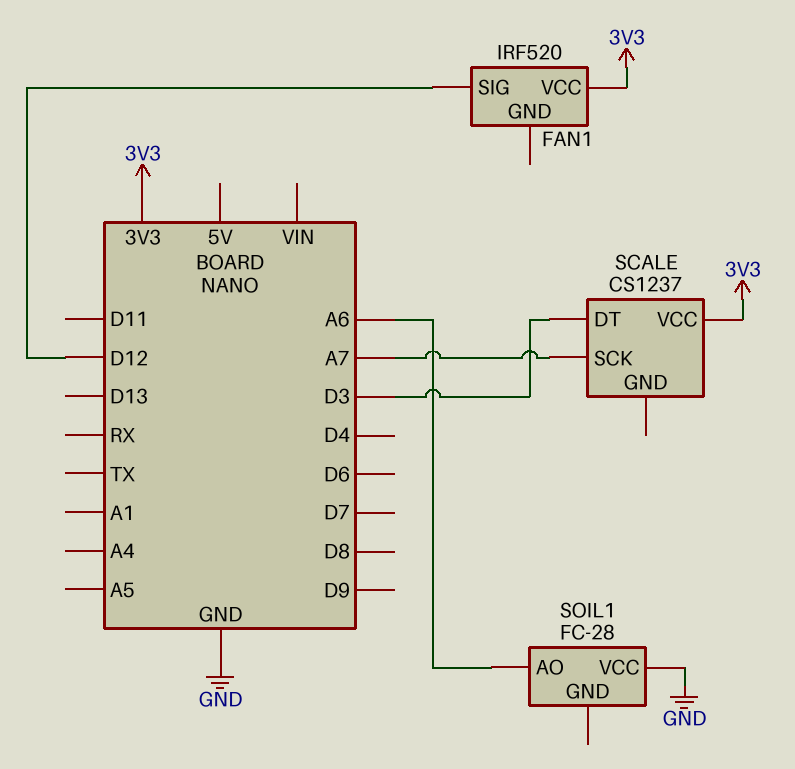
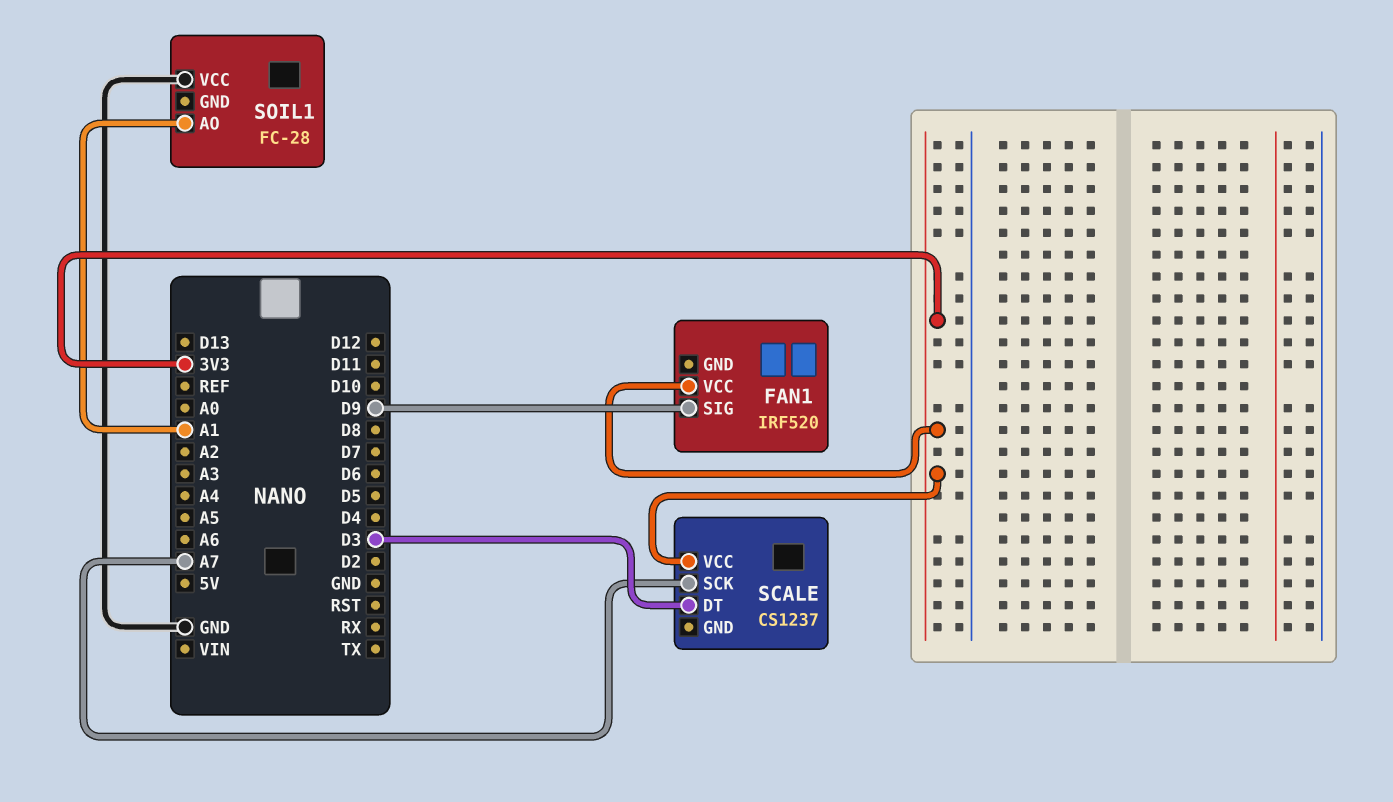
FAN1 pin SIG: D12 -> D9
SOIL1 pin AO: A6 -> A1

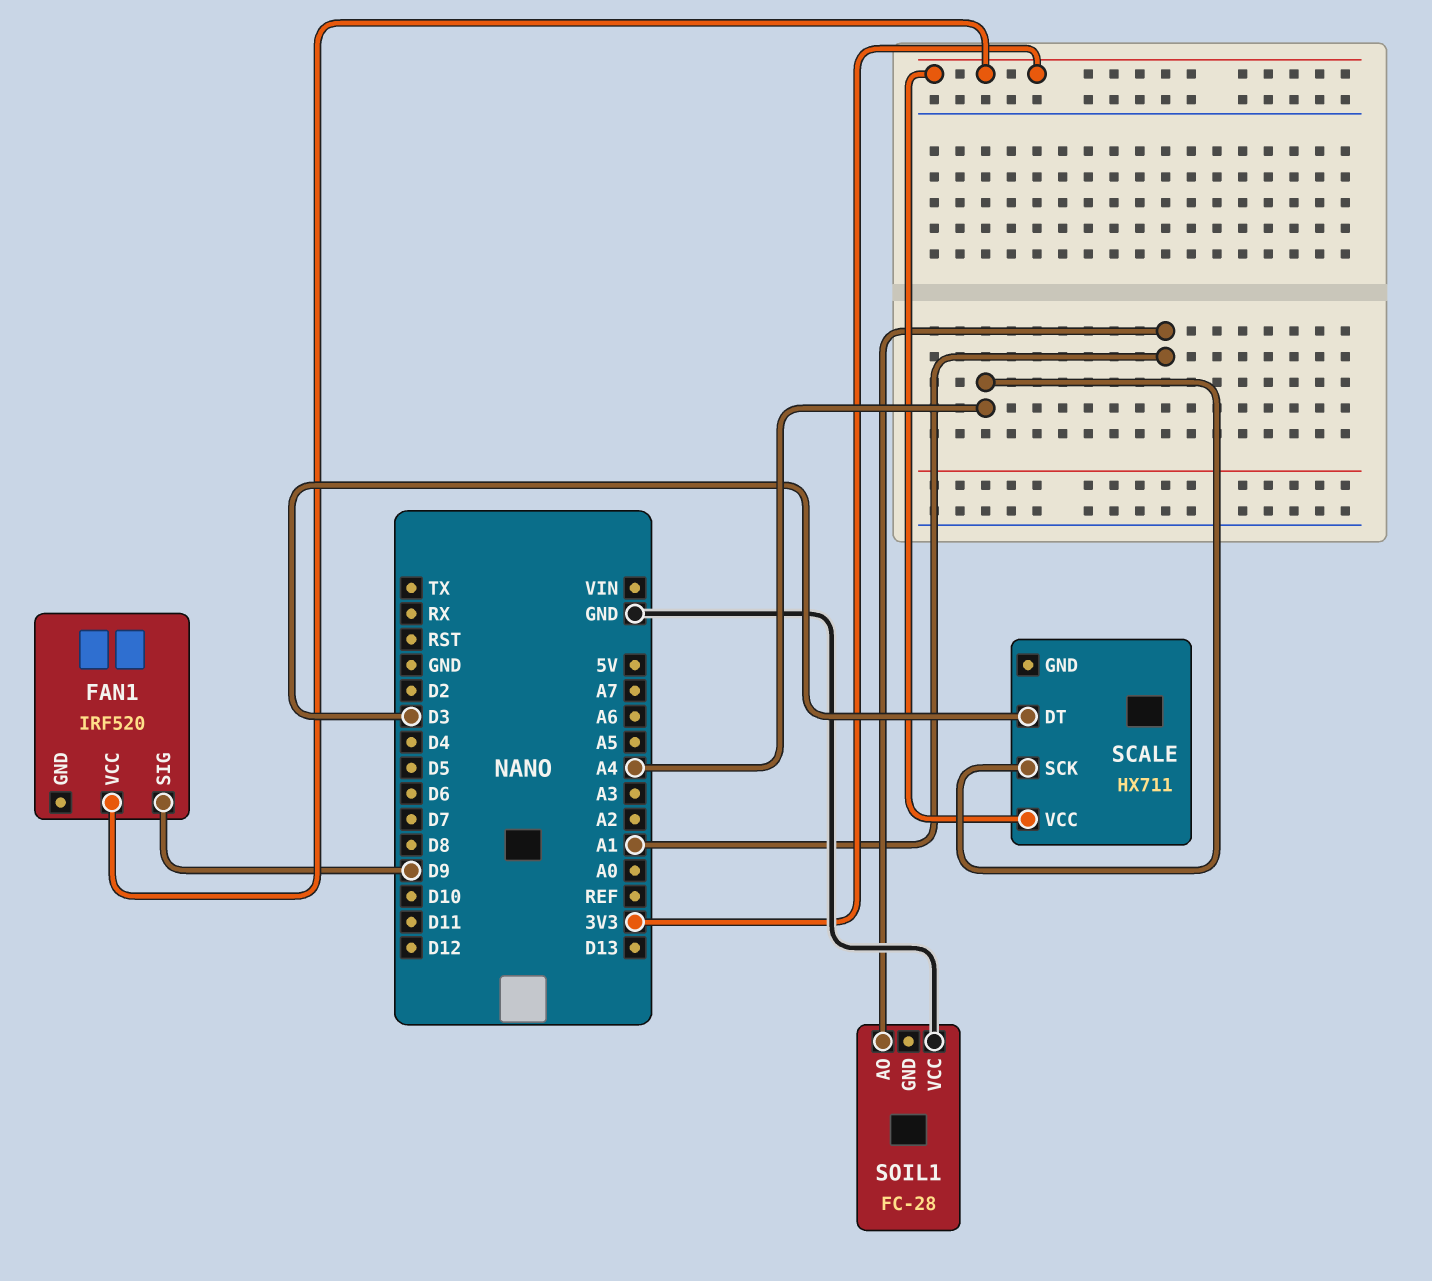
SCALE: CS1237 -> HX711
SCALE pin SCK: A7 -> A4

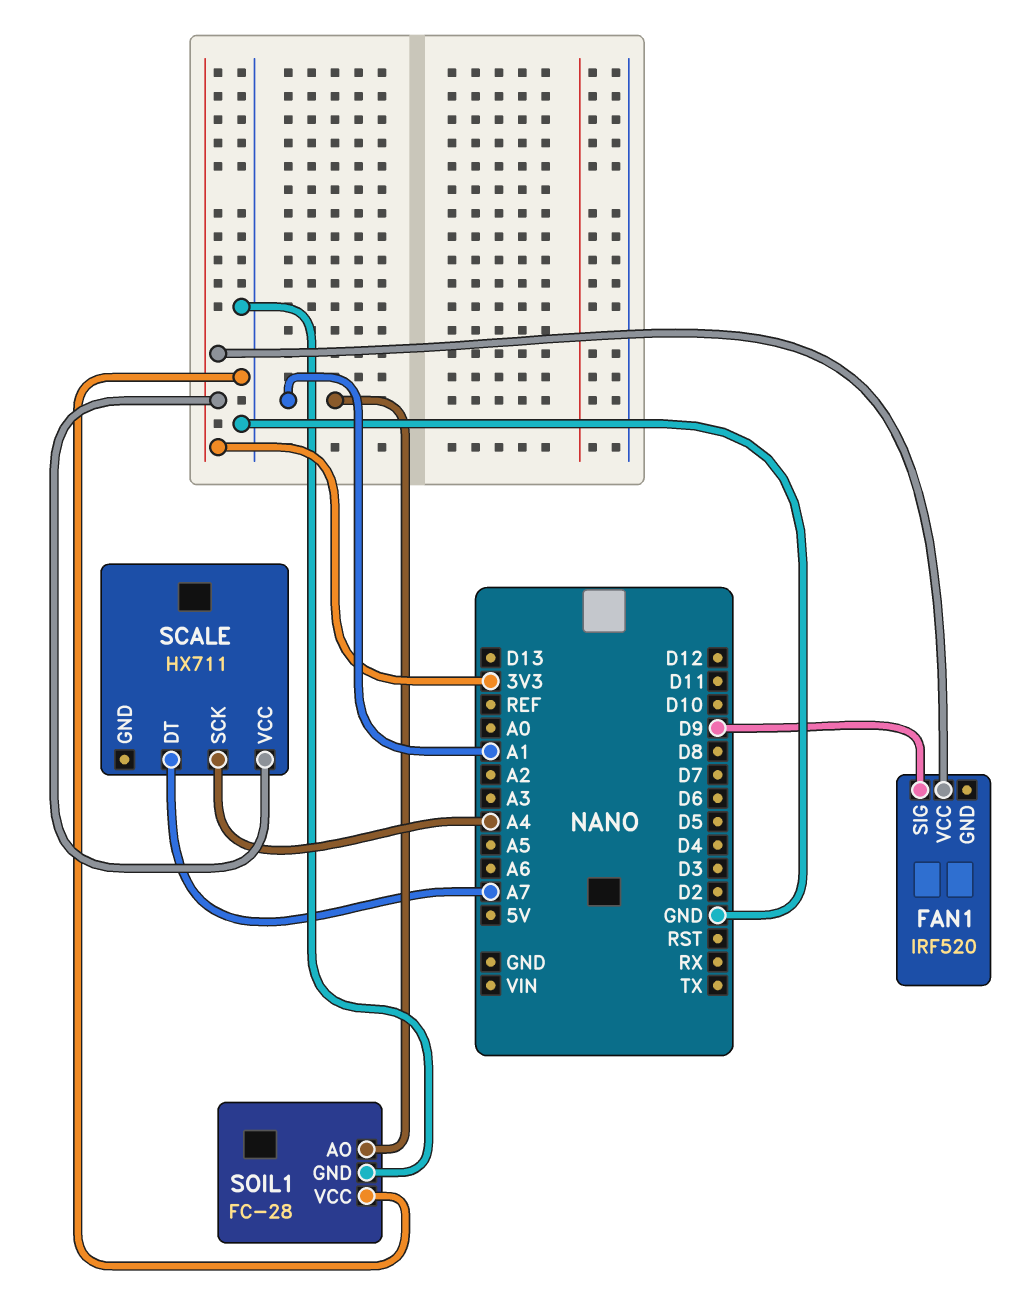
SCALE pin DT: D3 -> A7
SOIL1 pin GND: none -> GND

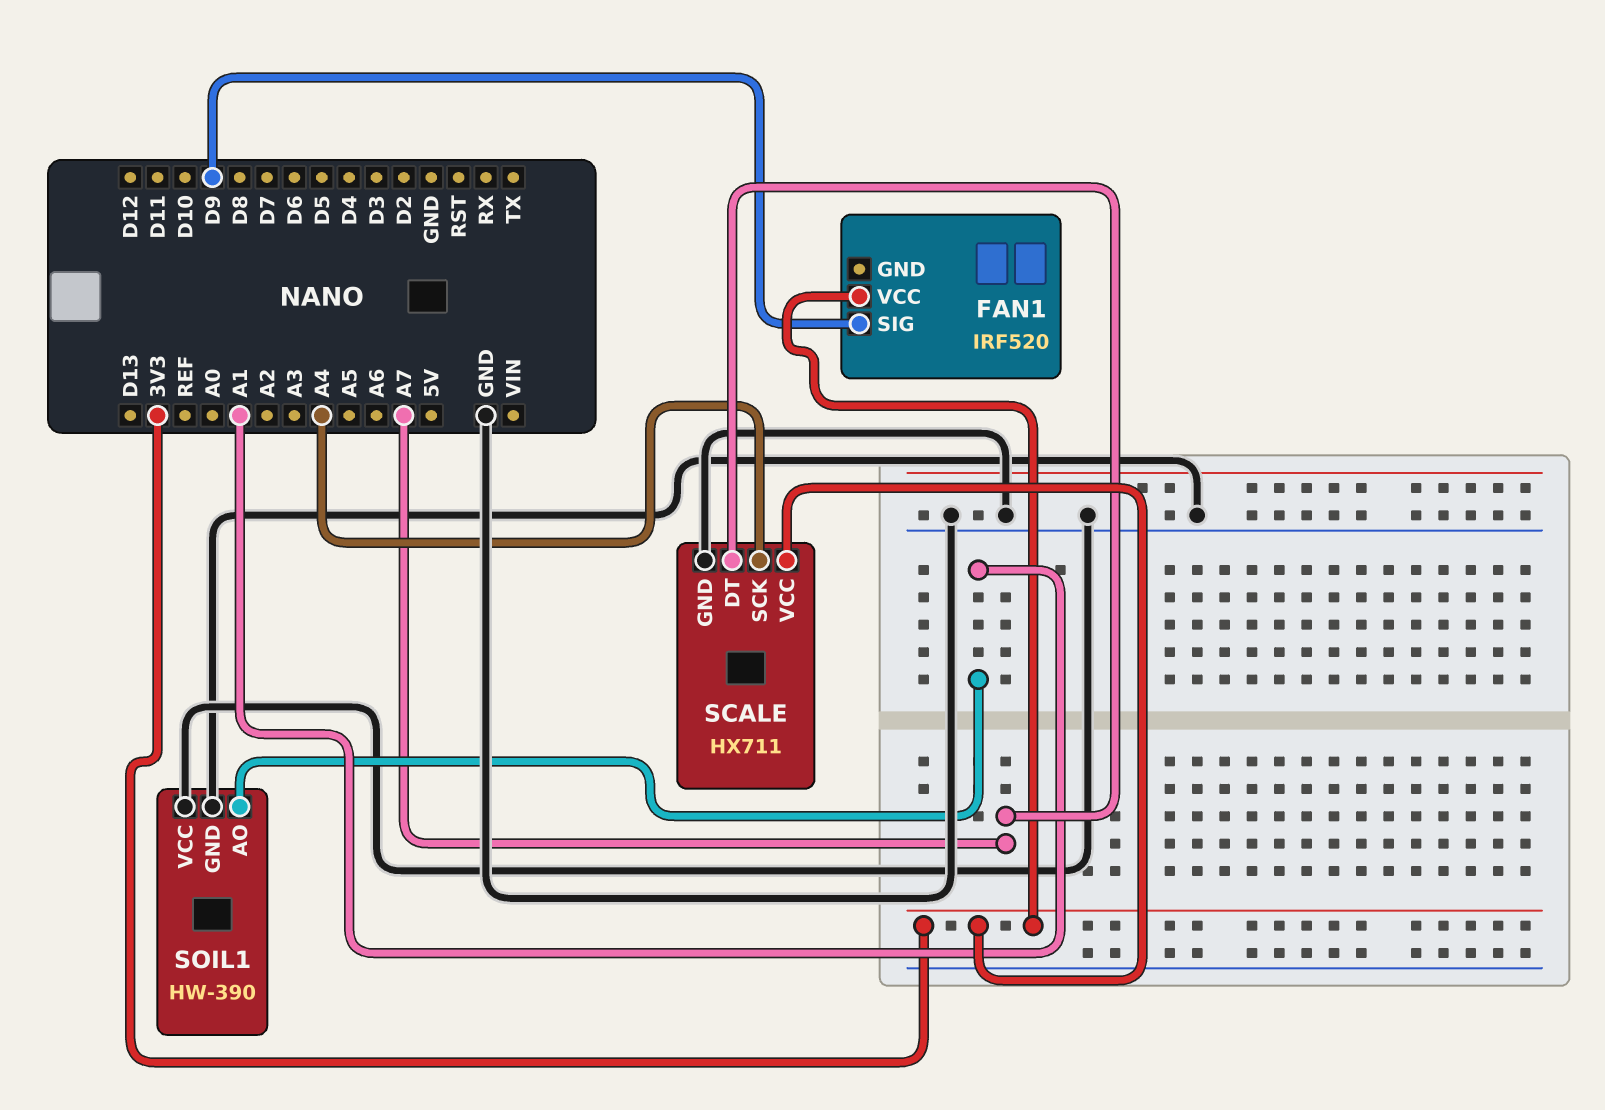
SCALE pin GND: none -> GND
SOIL1: FC-28 -> HW-390

